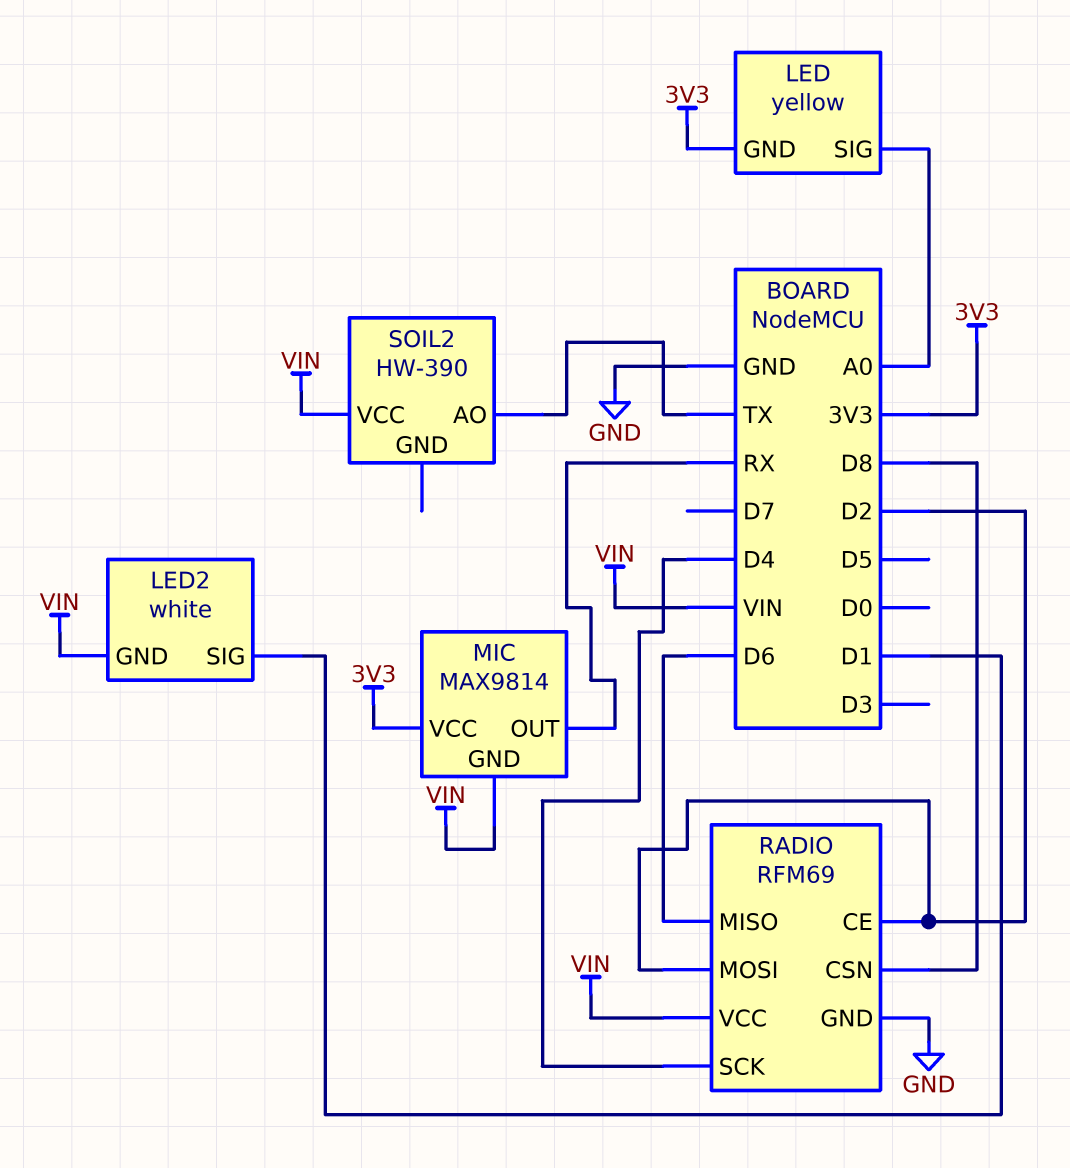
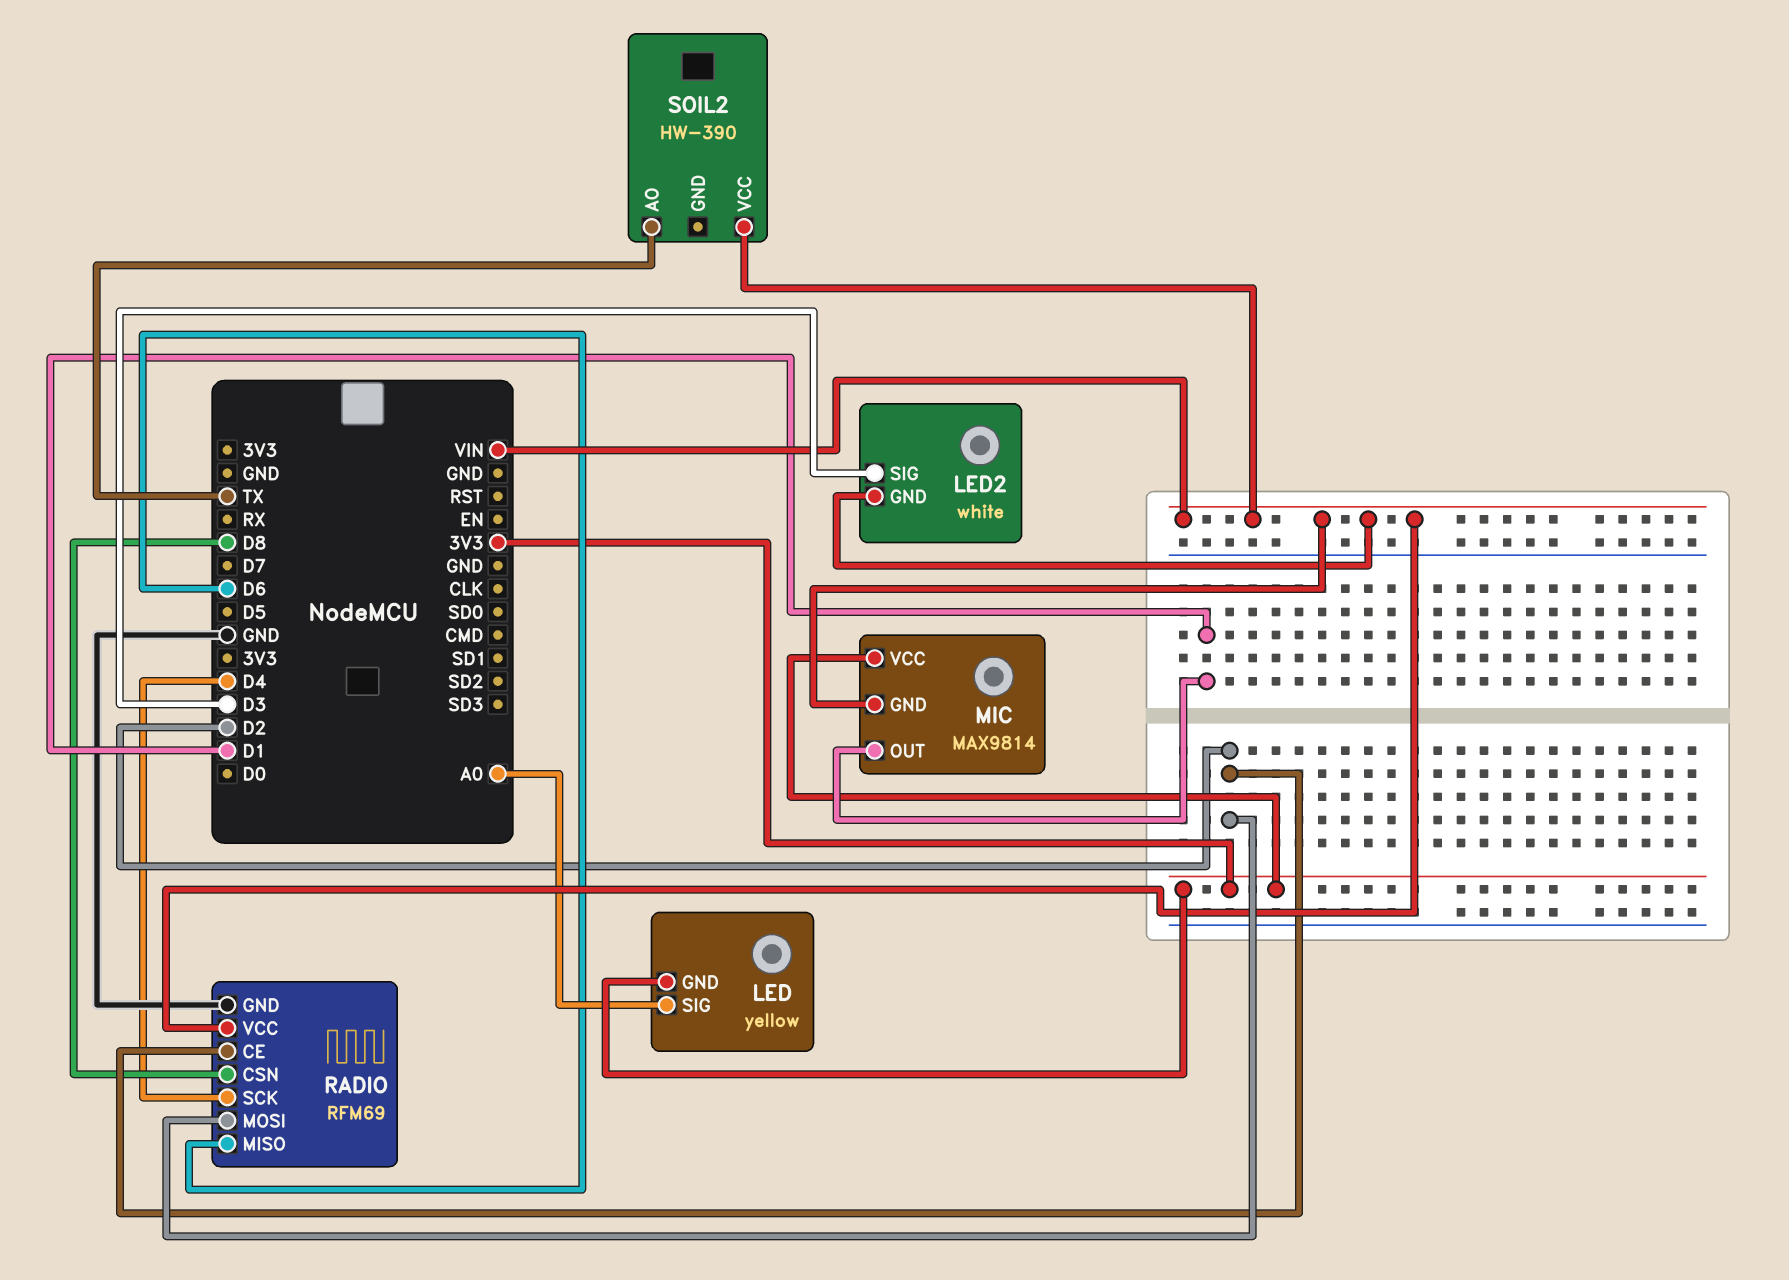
LED2 pin SIG: D1 -> D3
MIC pin OUT: RX -> D1

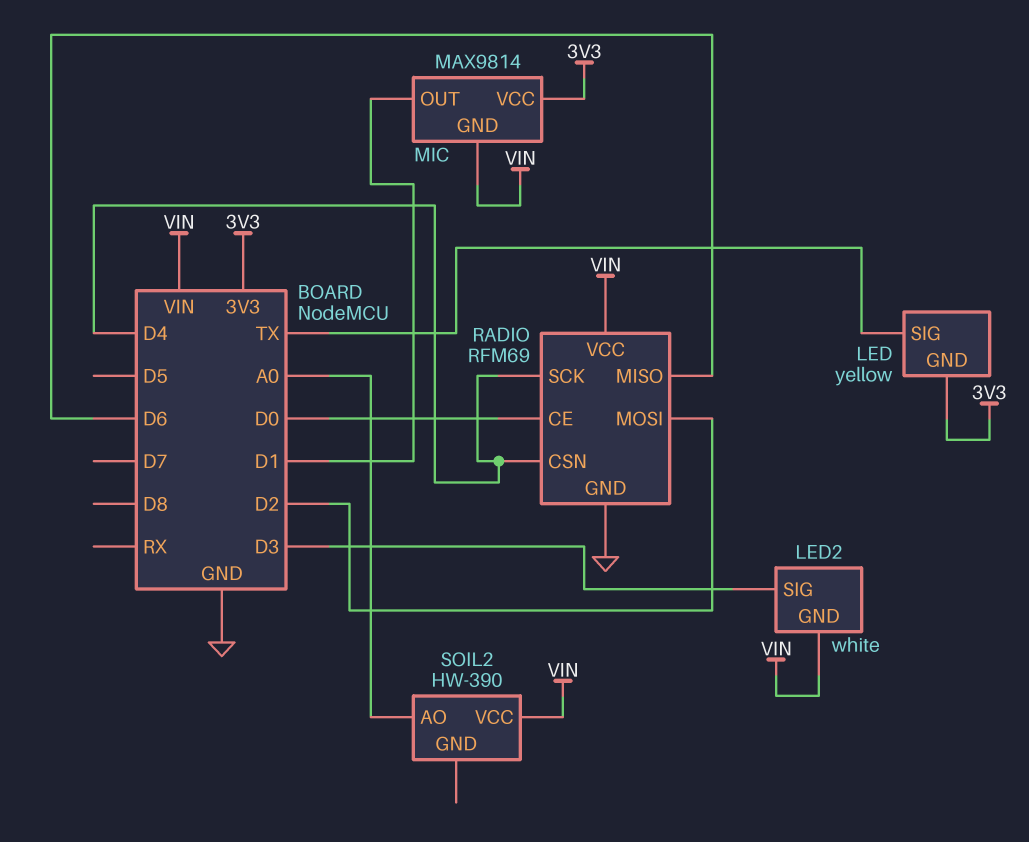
LED pin SIG: A0 -> TX
RADIO pin CE: D2 -> D0
RADIO pin CSN: D8 -> D4
SOIL2 pin AO: TX -> A0

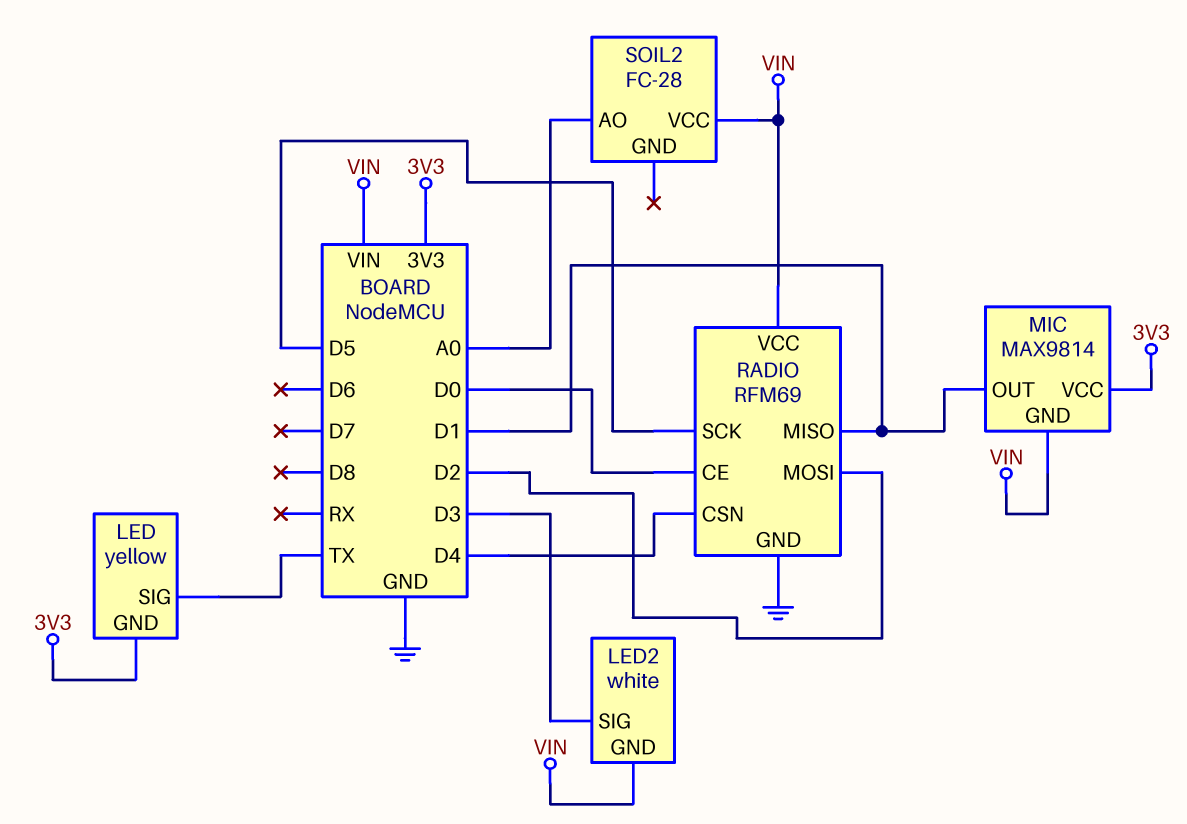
RADIO pin MISO: D6 -> D1
RADIO pin SCK: D4 -> D5
SOIL2: HW-390 -> FC-28

